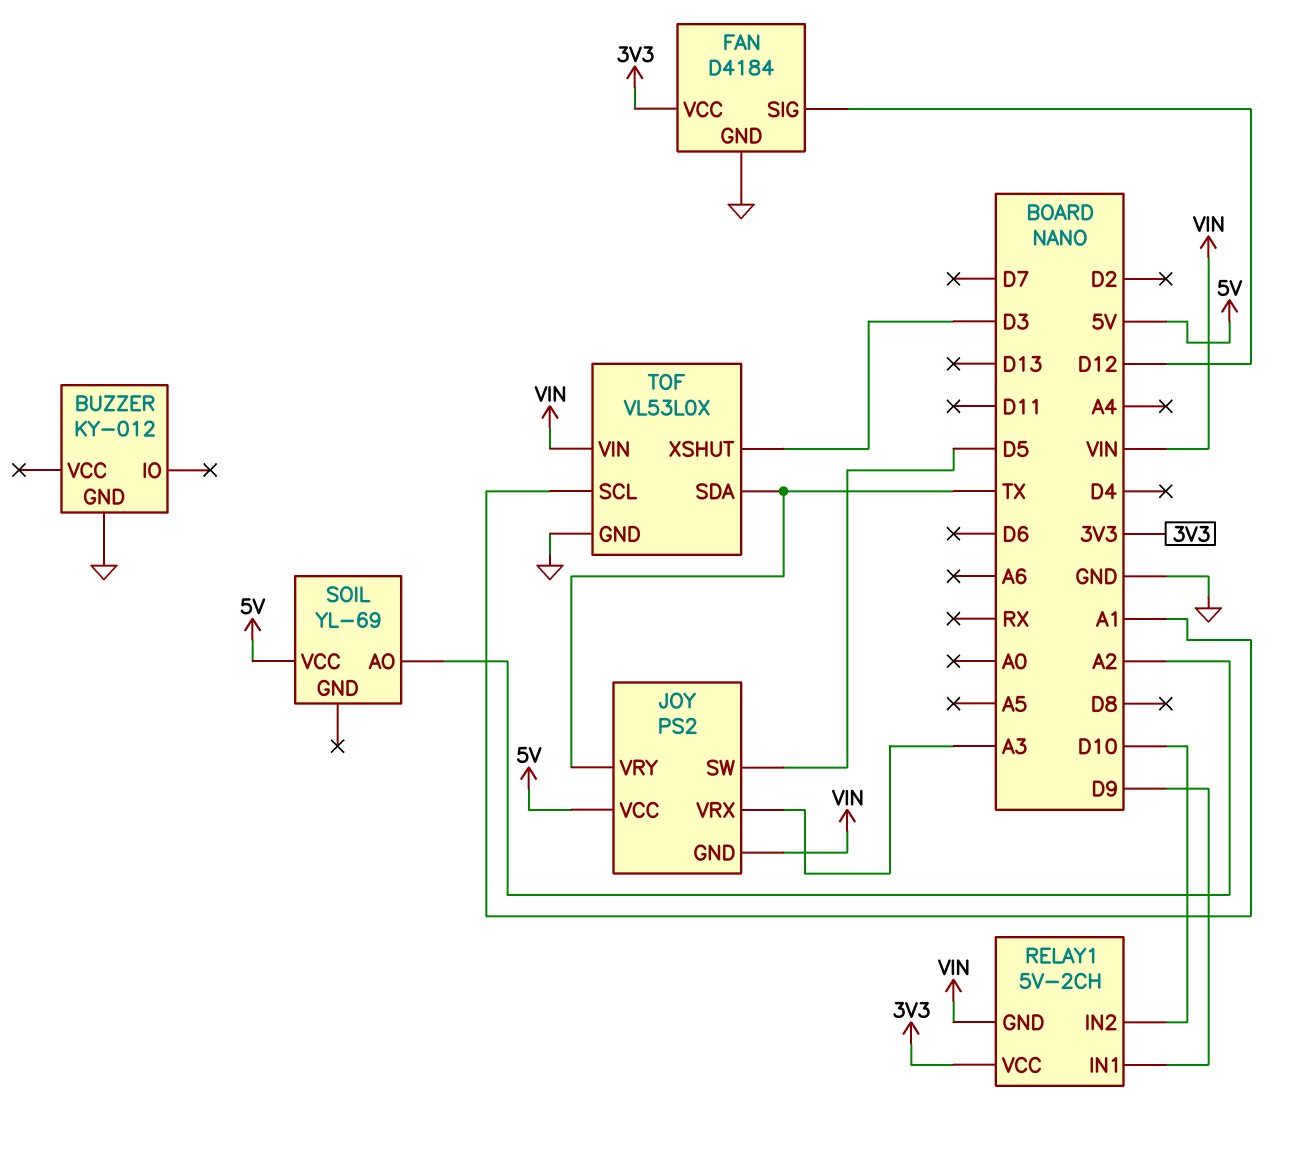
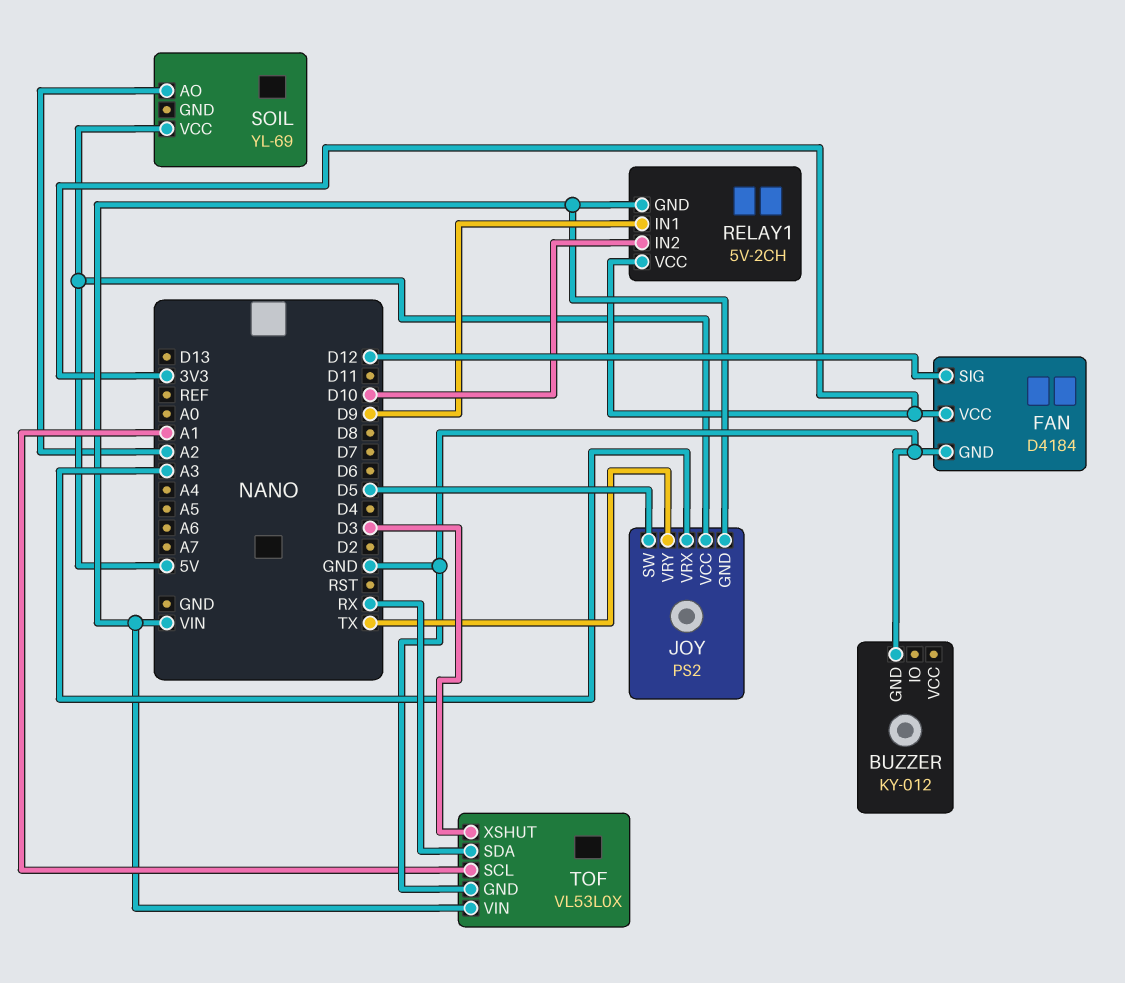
TOF pin SDA: TX -> RX

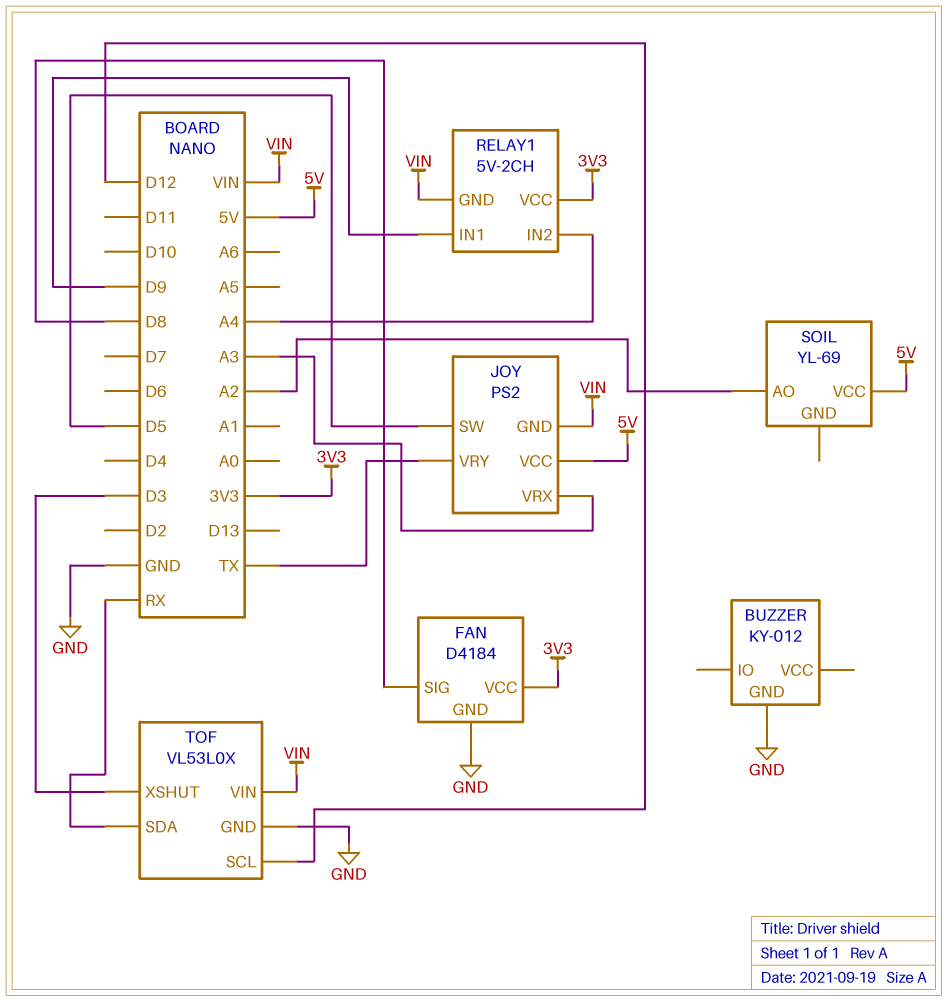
FAN pin SIG: D12 -> D8
RELAY1 pin IN2: D10 -> A4
TOF pin SCL: A1 -> D12

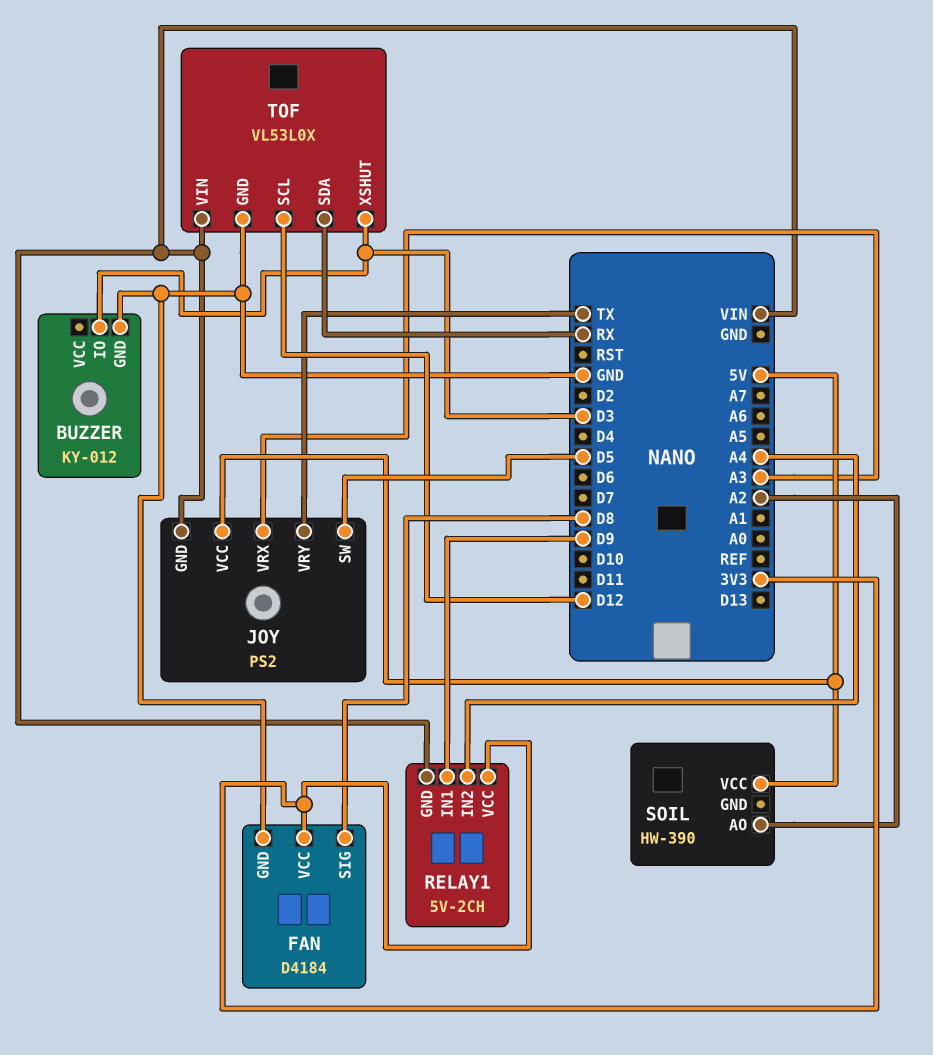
BUZZER pin IO: none -> D3
SOIL: YL-69 -> HW-390

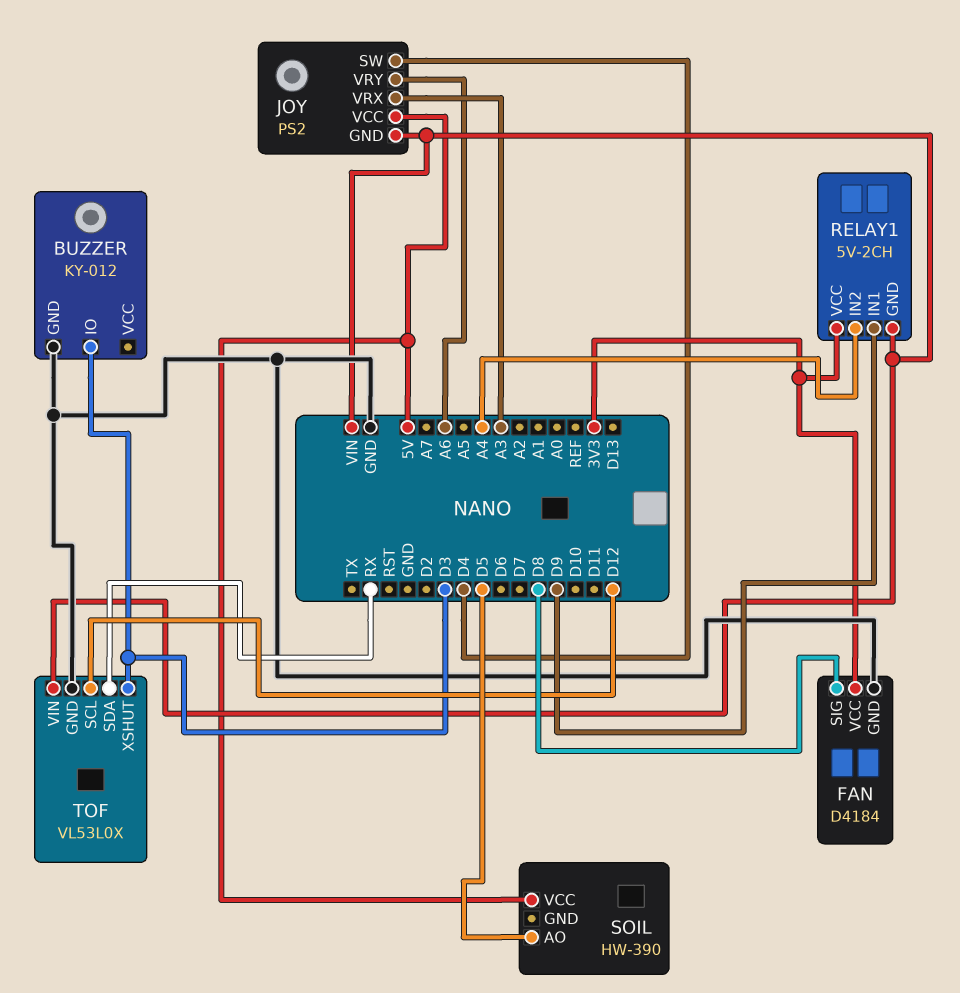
JOY pin SW: D5 -> D4
JOY pin VRY: TX -> A6
SOIL pin AO: A2 -> D5

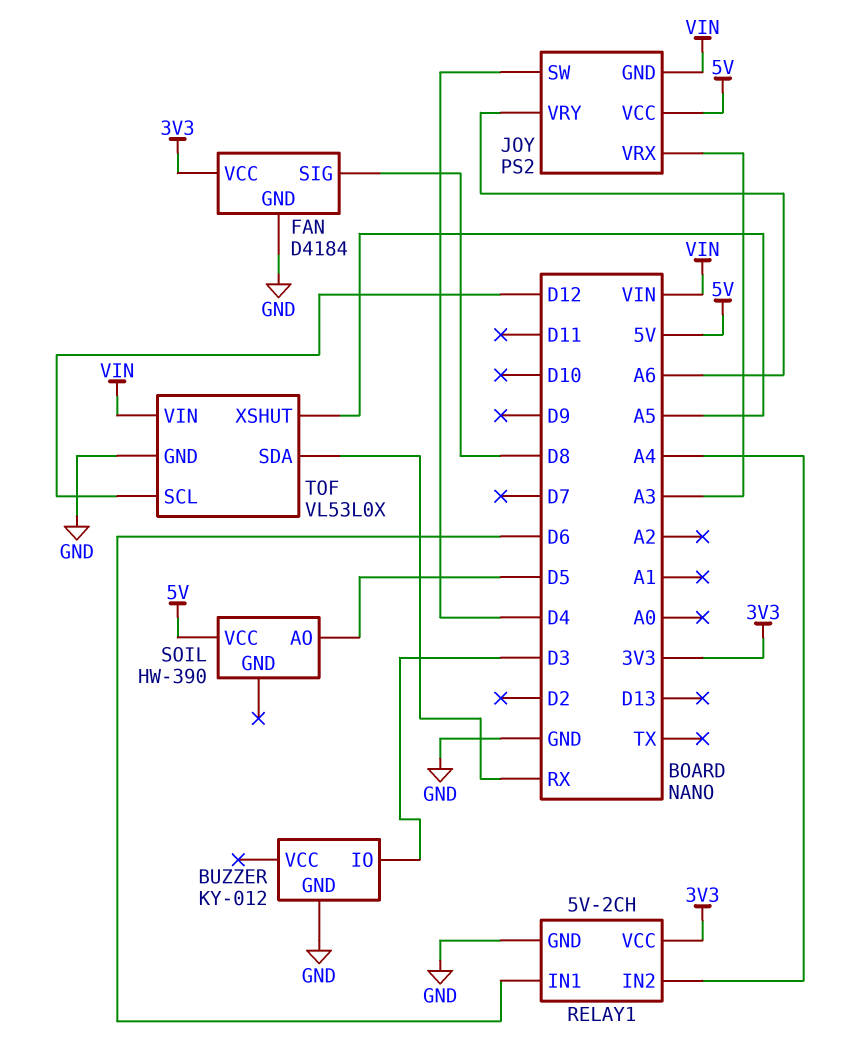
RELAY1 pin GND: VIN -> GND
RELAY1 pin IN1: D9 -> D6
TOF pin XSHUT: D3 -> A5

